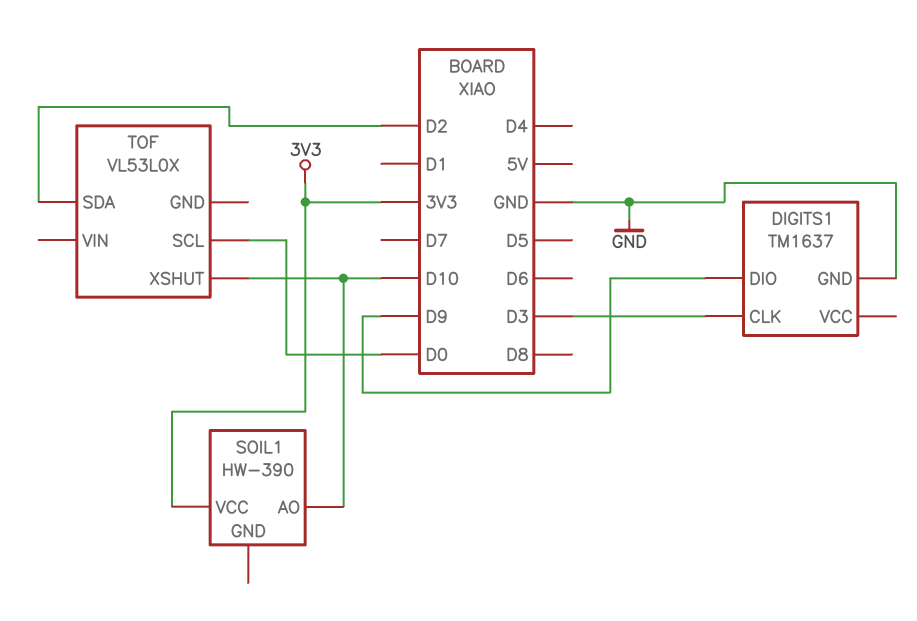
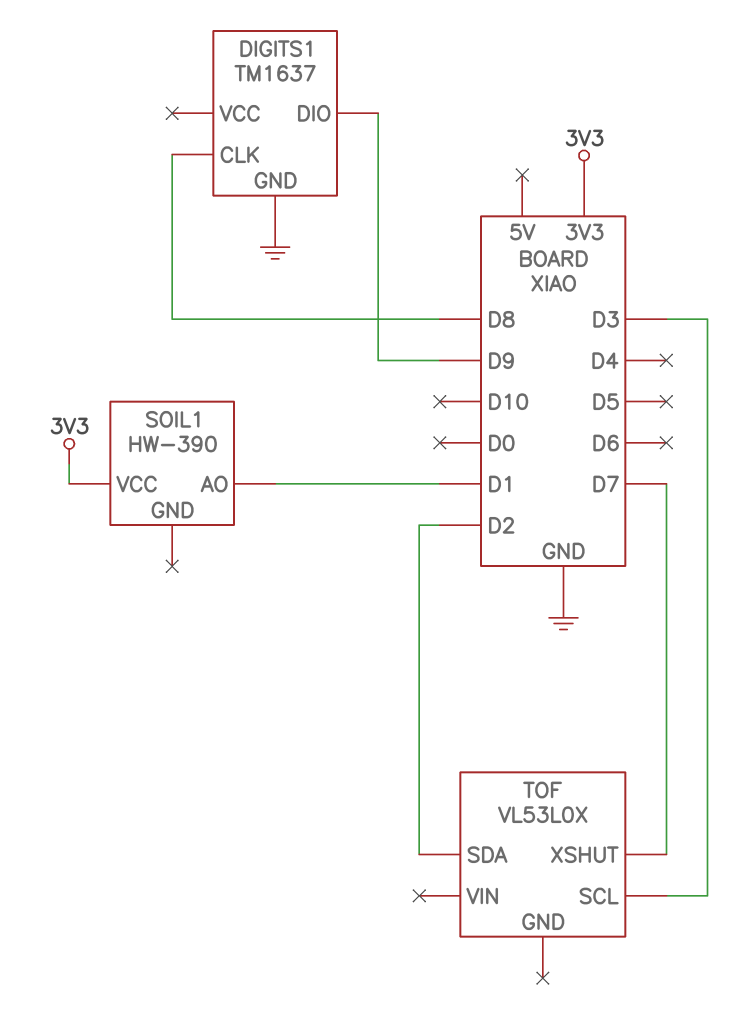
DIGITS1 pin CLK: D3 -> D8
SOIL1 pin AO: D10 -> D1
TOF pin SCL: D0 -> D3
TOF pin XSHUT: D10 -> D7

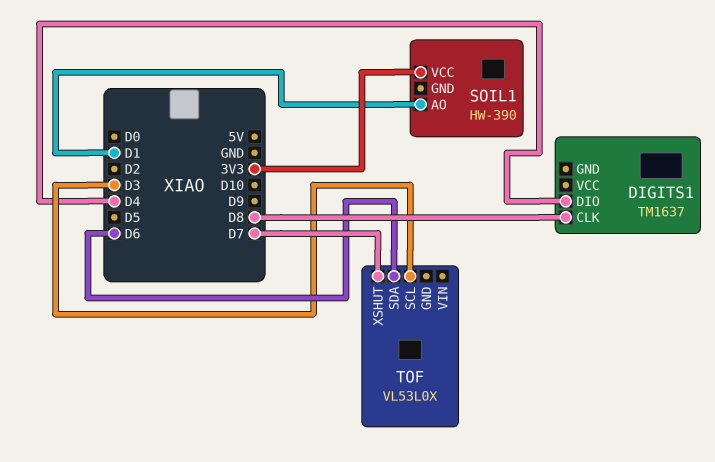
DIGITS1 pin DIO: D9 -> D4
DIGITS1 pin GND: GND -> none
TOF pin SDA: D2 -> D6

